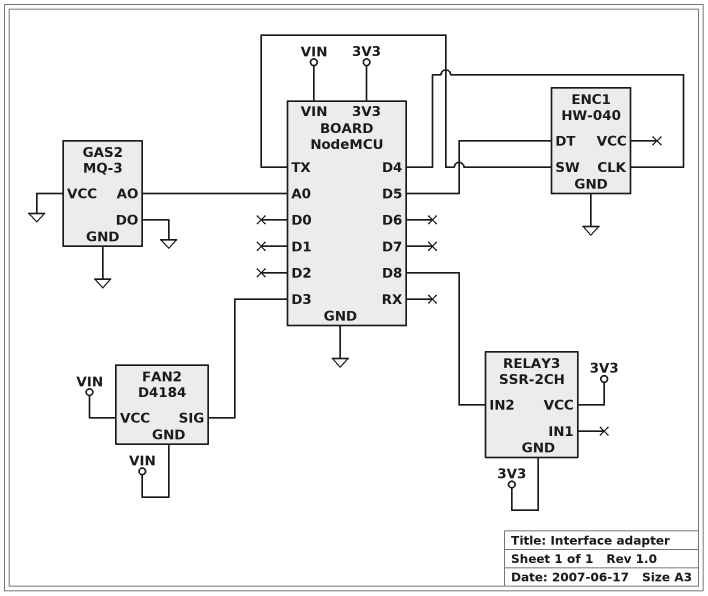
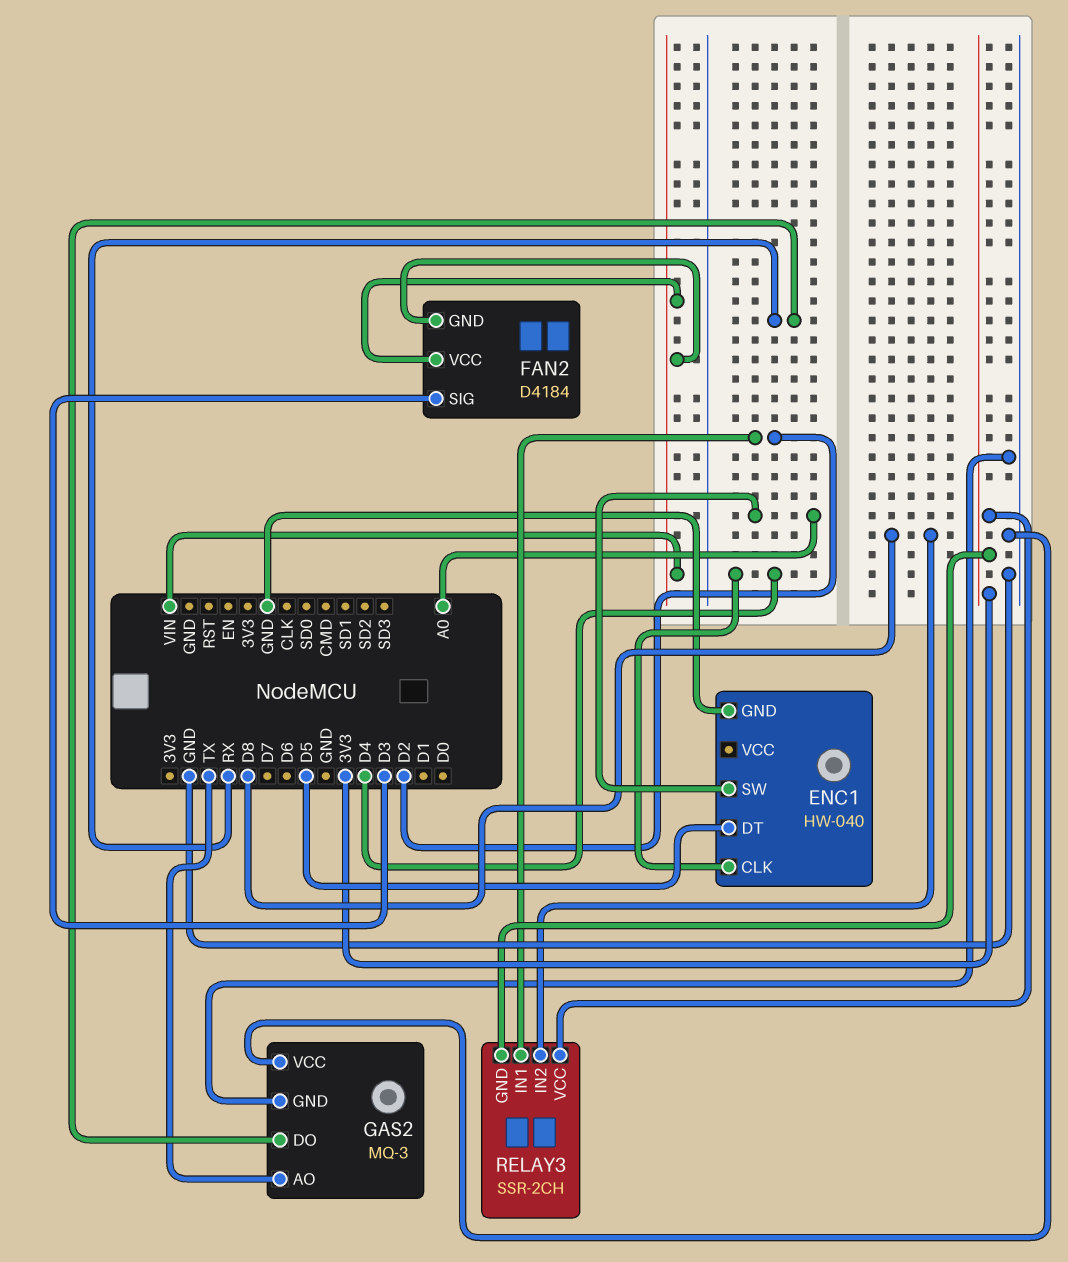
ENC1 pin SW: TX -> A0
GAS2 pin AO: A0 -> TX
GAS2 pin DO: GND -> RX
RELAY3 pin IN1: none -> D2

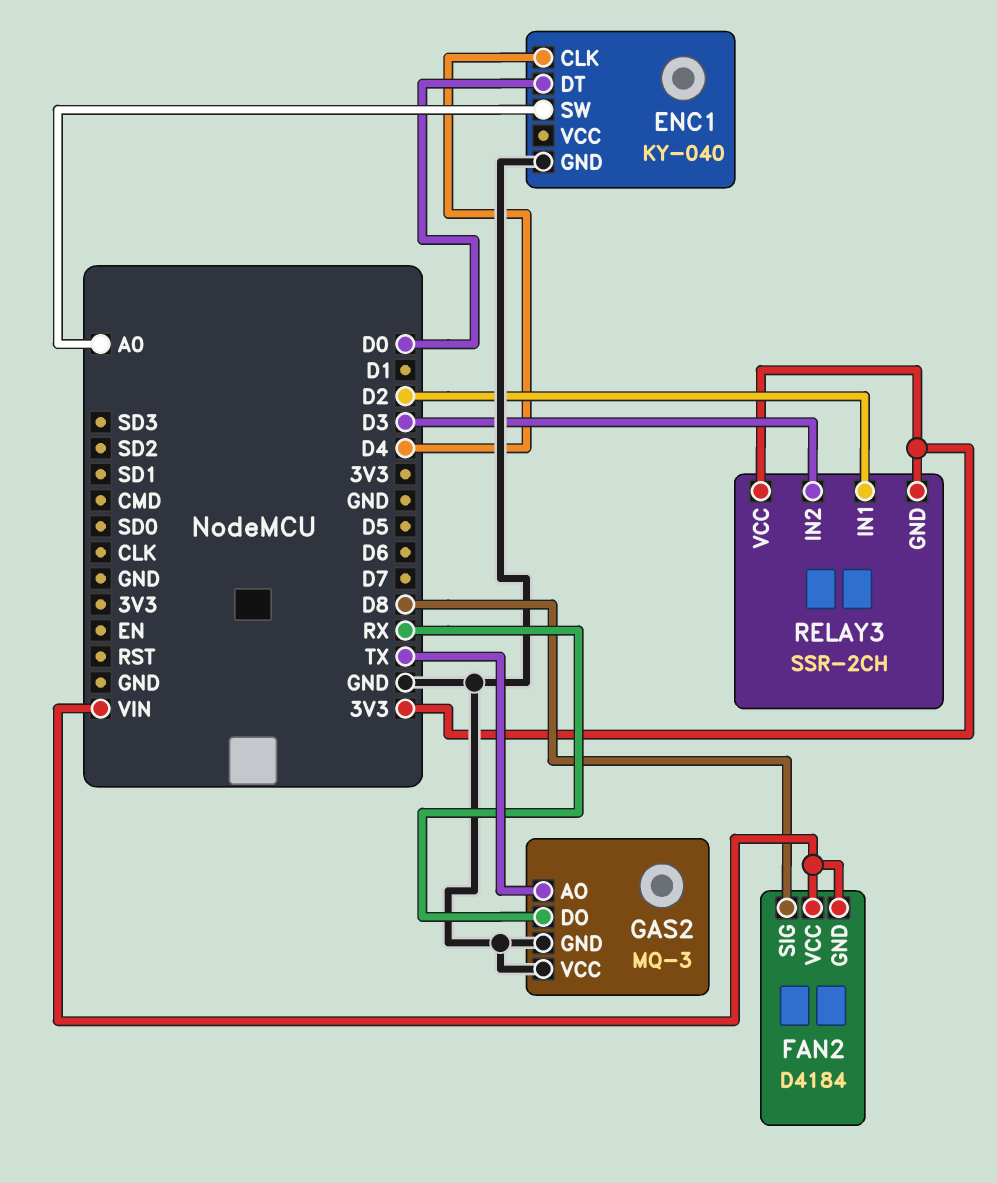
ENC1: HW-040 -> KY-040
ENC1 pin DT: D5 -> D0
FAN2 pin SIG: D3 -> D8
RELAY3 pin IN2: D8 -> D3

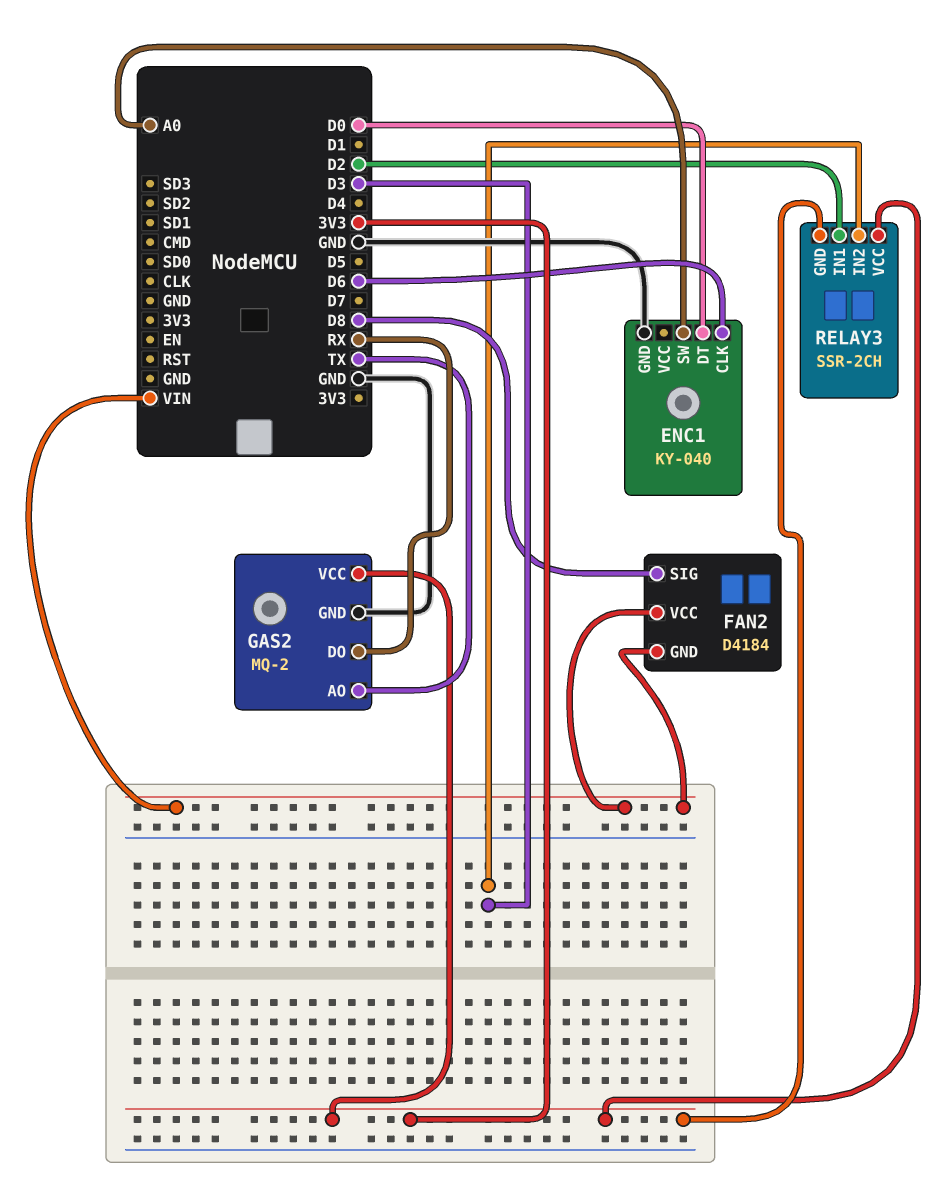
ENC1 pin CLK: D4 -> D6
GAS2: MQ-3 -> MQ-2
GAS2 pin VCC: GND -> 3V3

